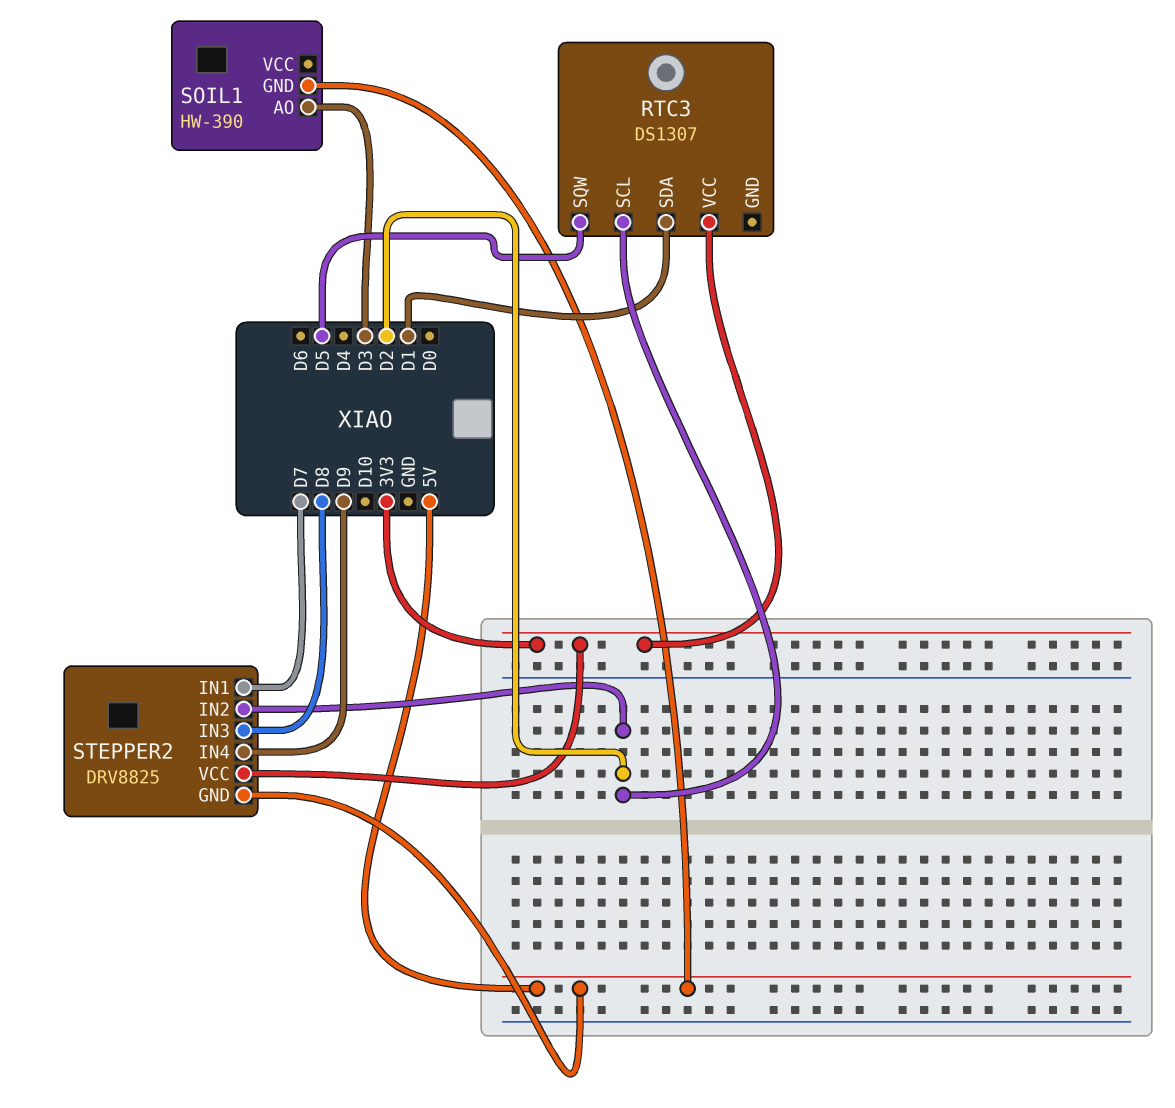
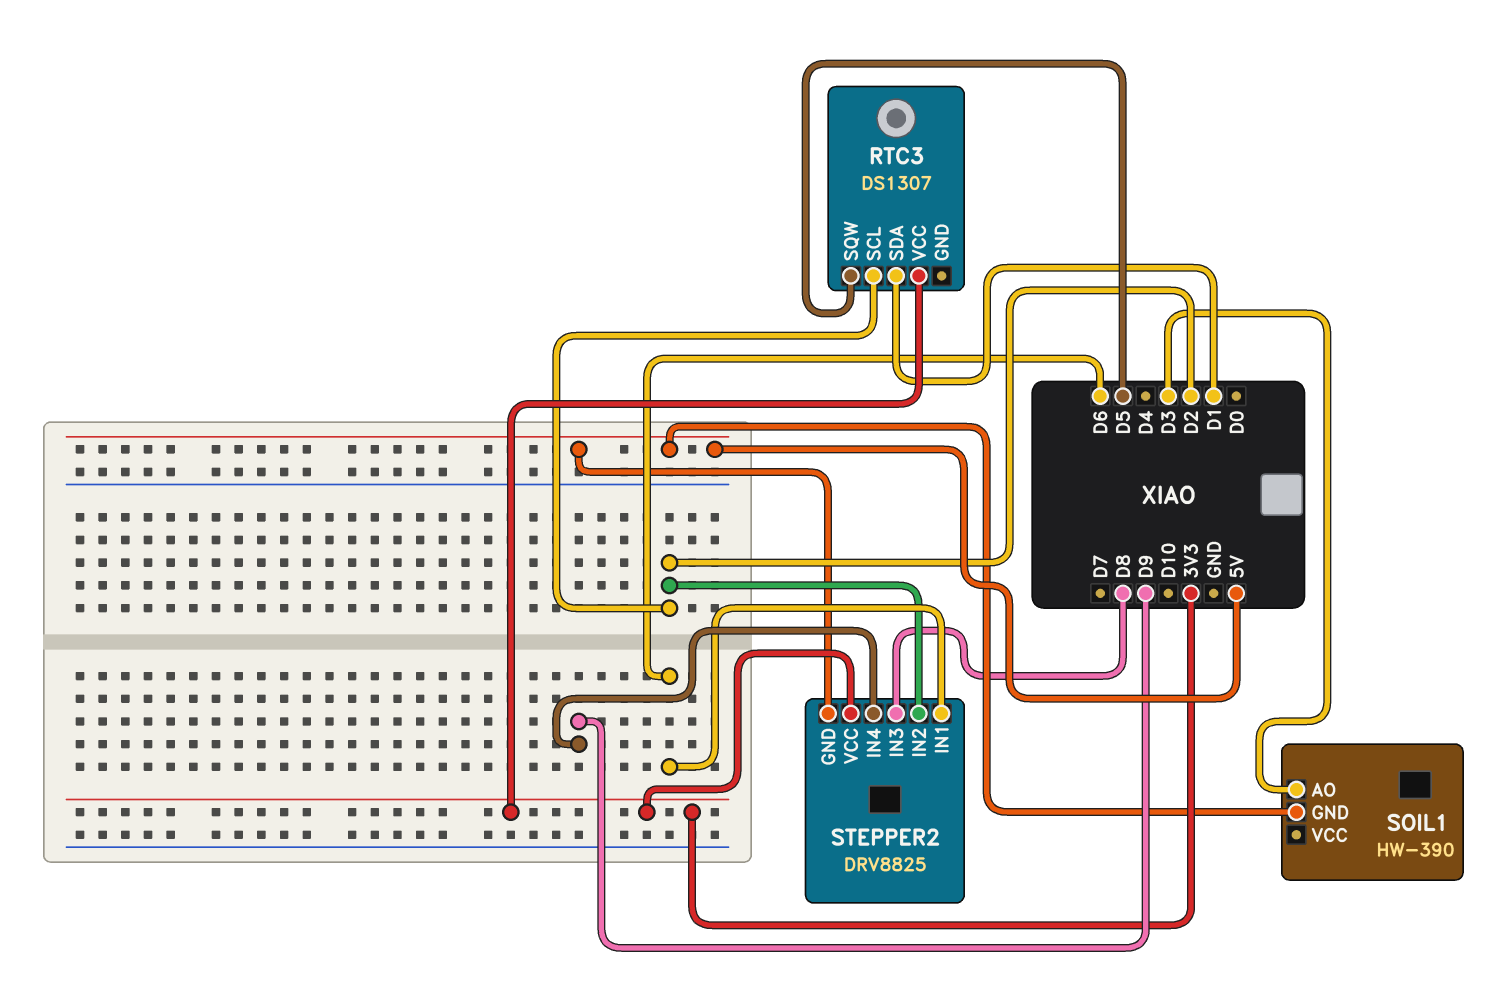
STEPPER2 pin IN1: D7 -> D6

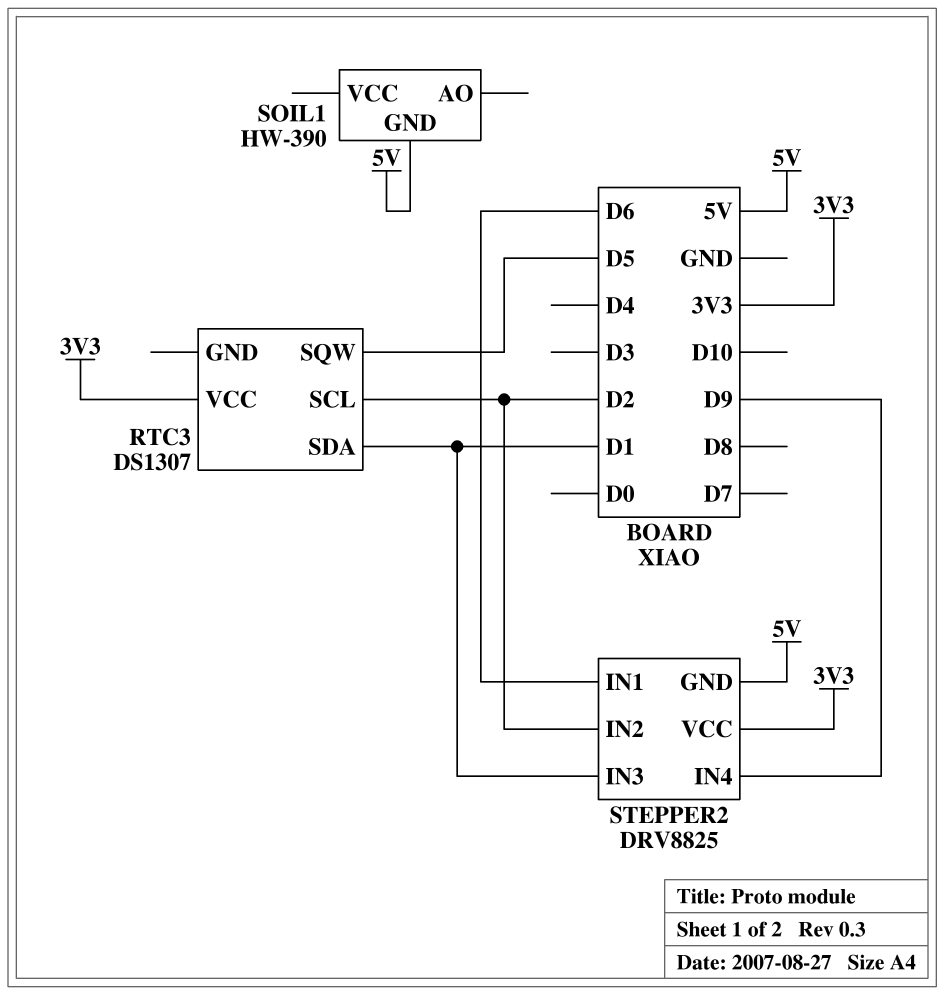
SOIL1 pin AO: D3 -> none
STEPPER2 pin IN3: D8 -> D1

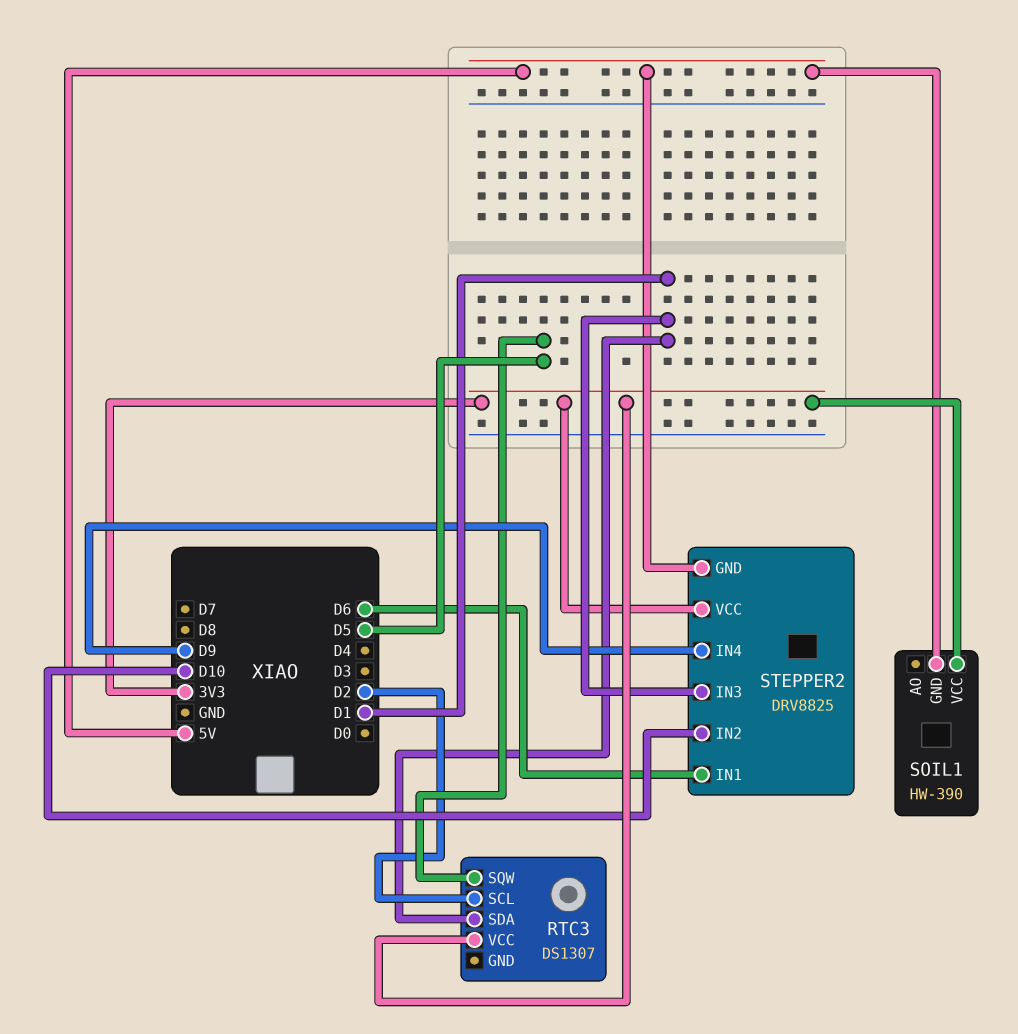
SOIL1 pin VCC: none -> 3V3
STEPPER2 pin IN2: D2 -> D10

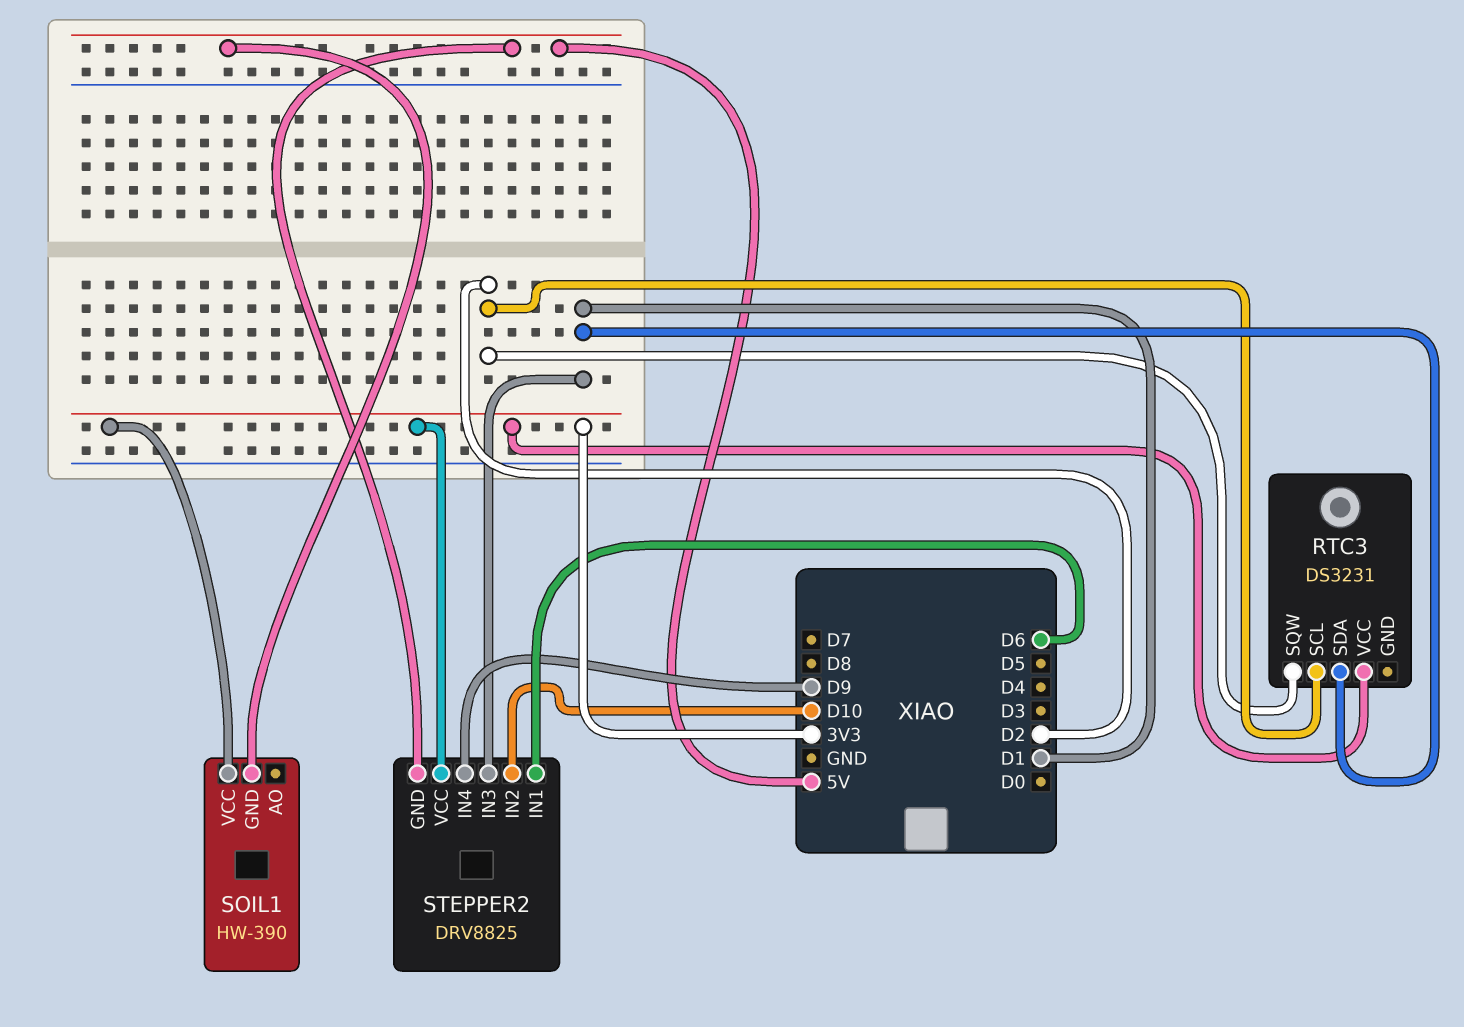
RTC3: DS1307 -> DS3231
RTC3 pin SQW: D5 -> D2

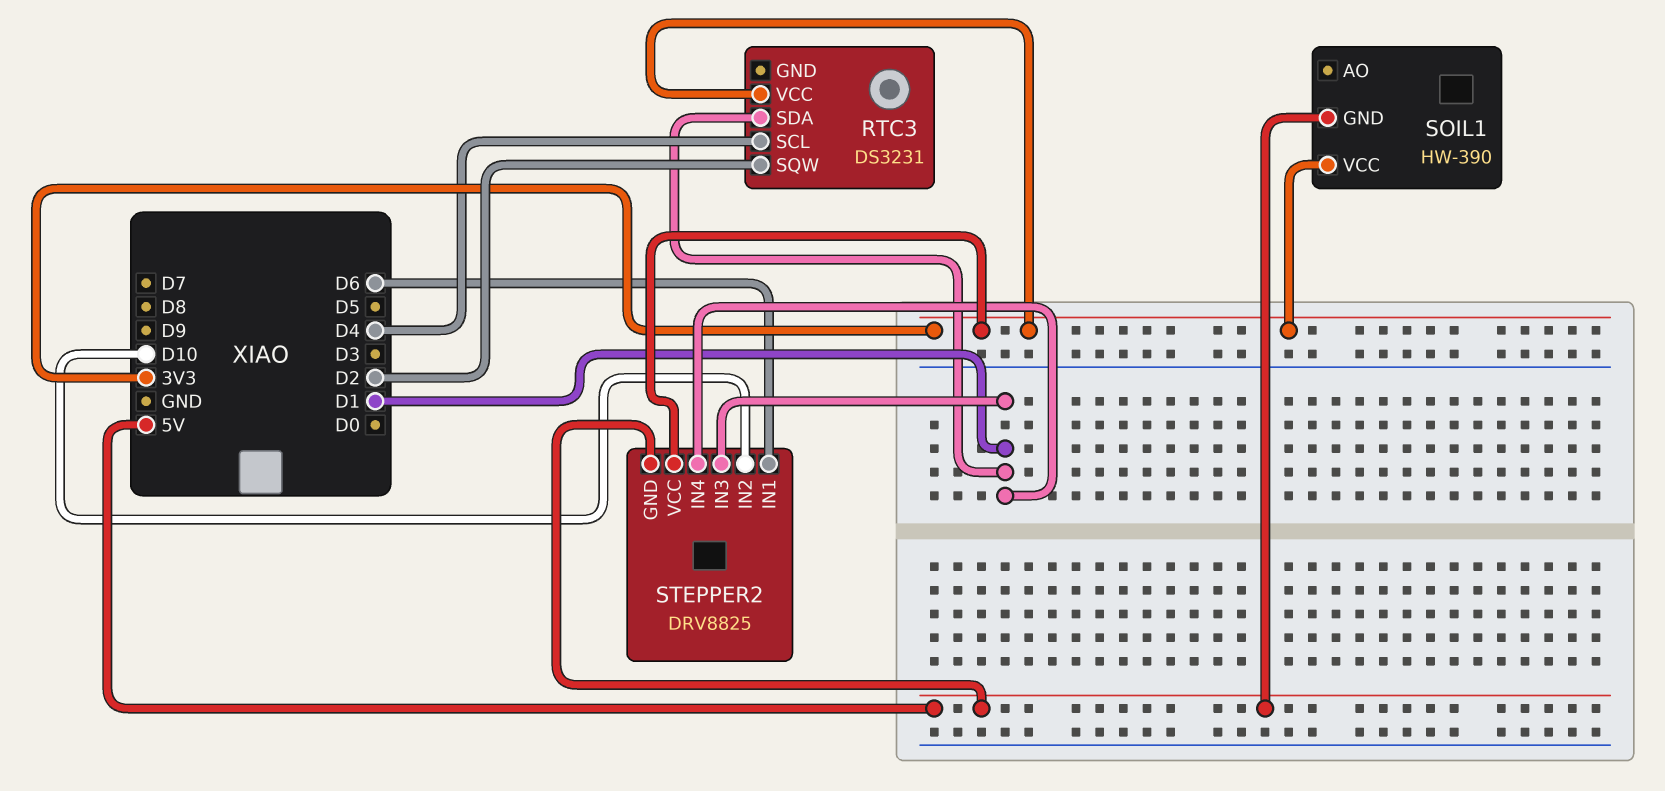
RTC3 pin SCL: D2 -> D4
STEPPER2 pin IN4: D9 -> D1

